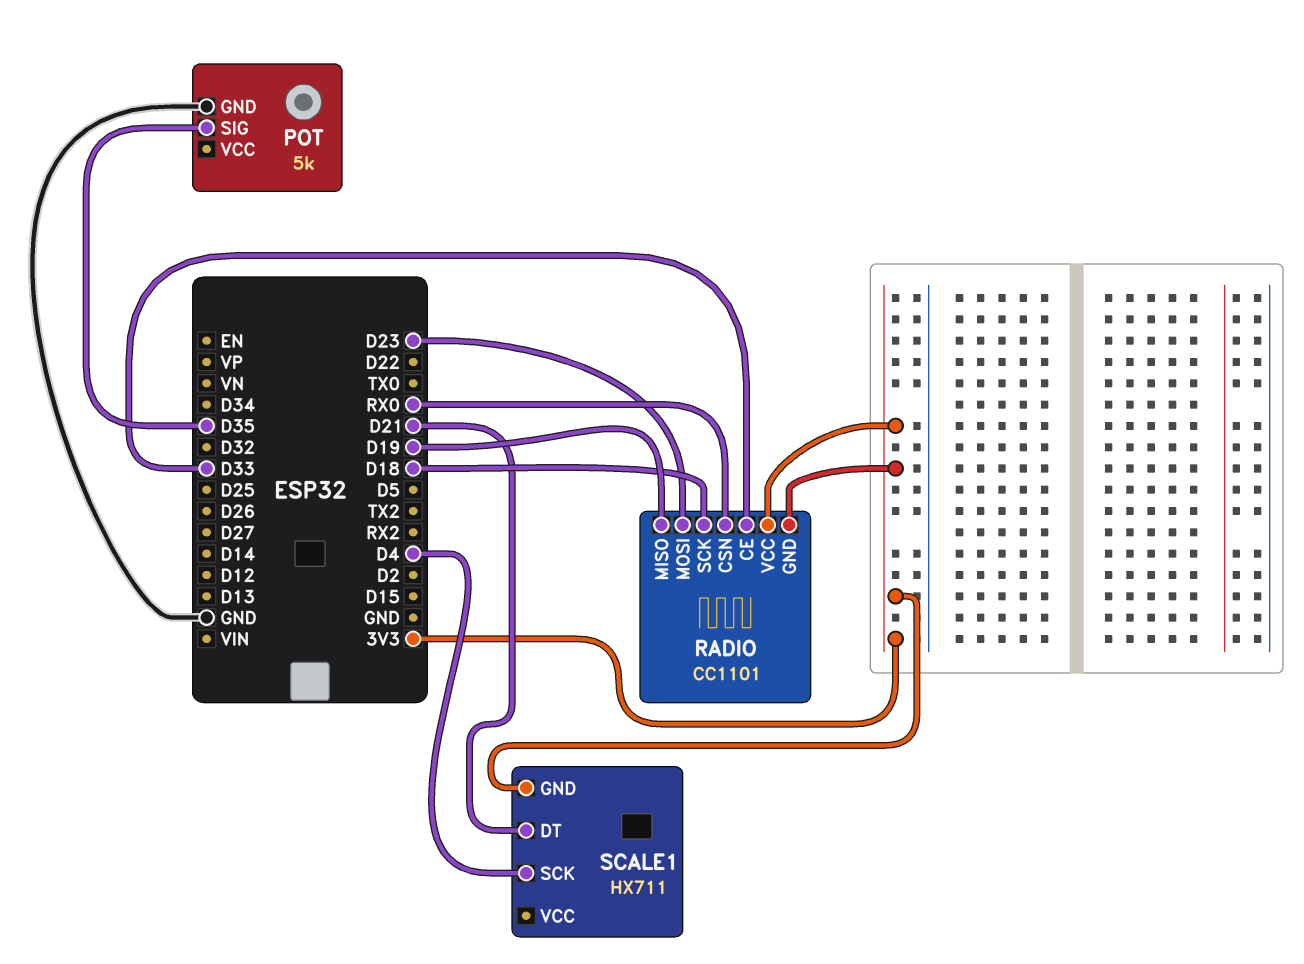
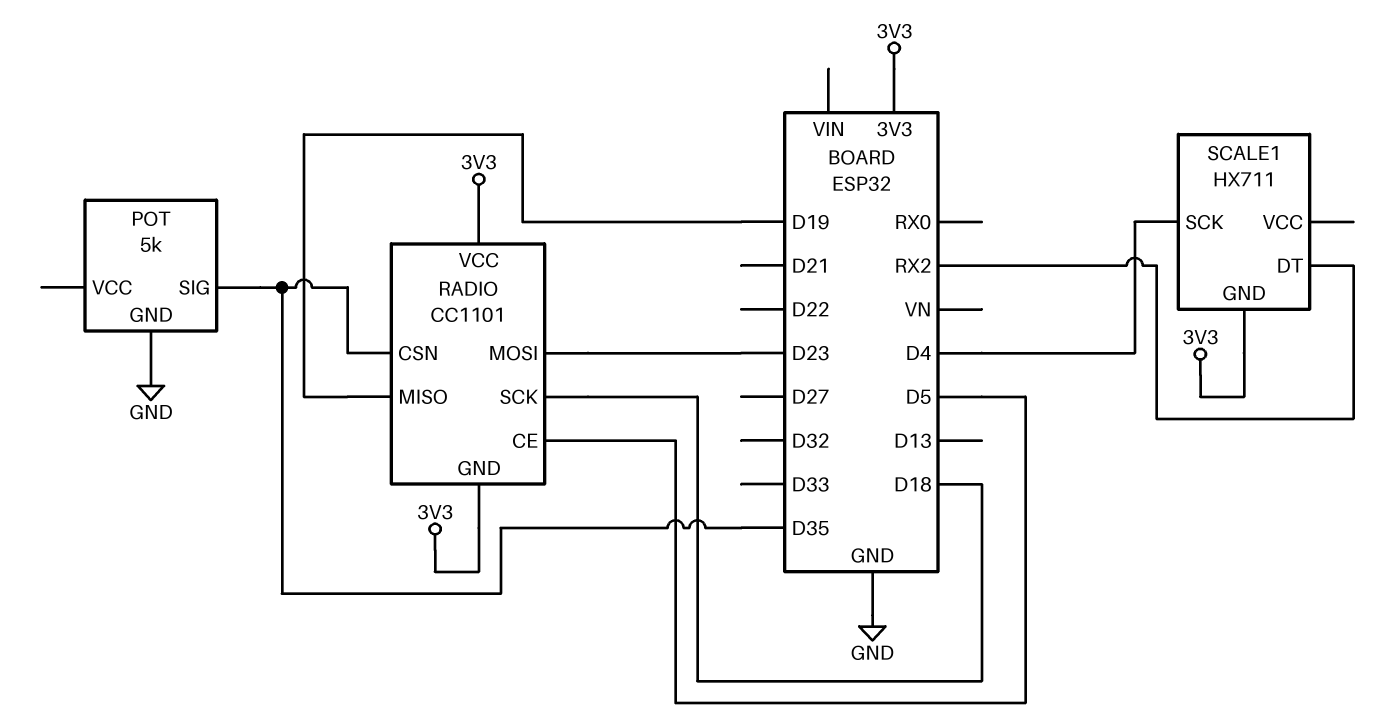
RADIO pin CE: D33 -> D5
RADIO pin CSN: RX0 -> D35
SCALE1 pin DT: D21 -> RX2

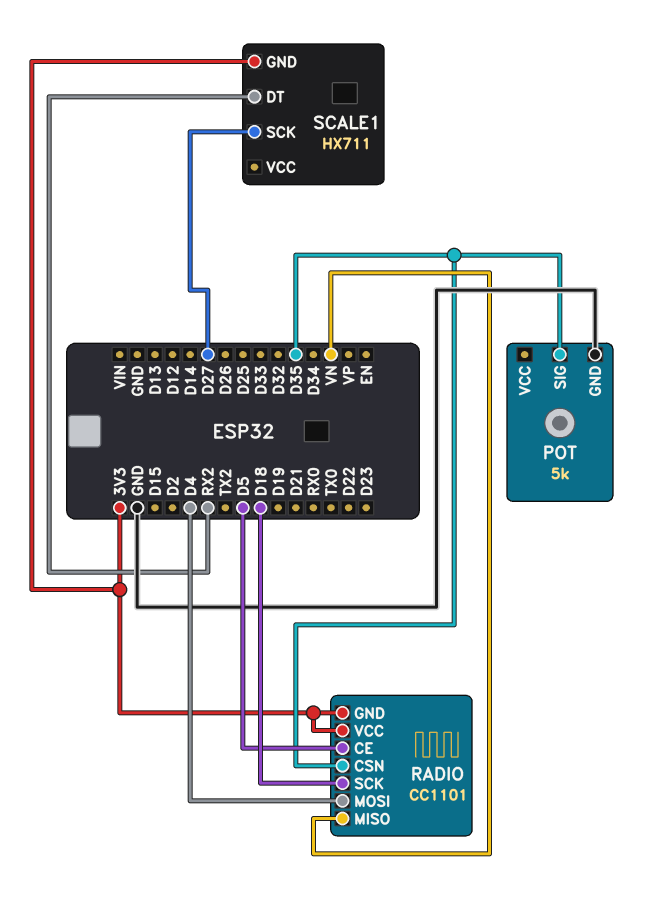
RADIO pin MISO: D19 -> VN
RADIO pin MOSI: D23 -> D4
SCALE1 pin SCK: D4 -> D27

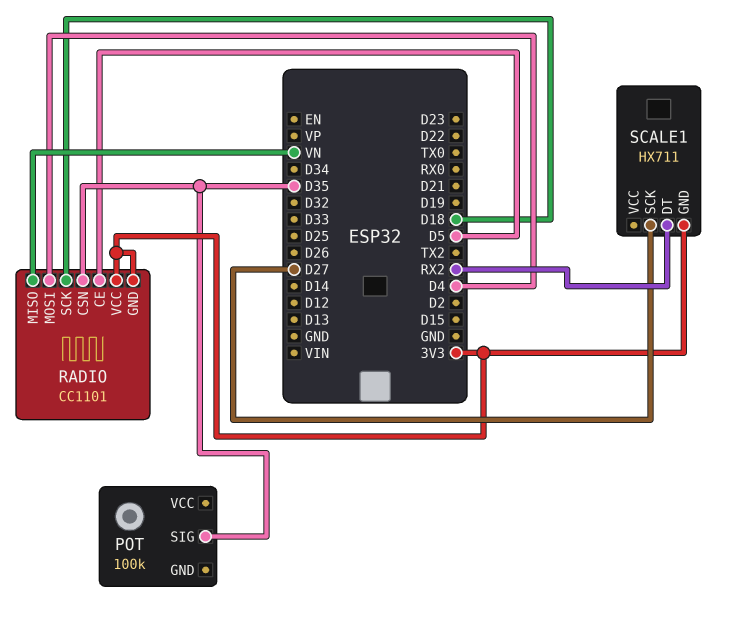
POT: 5k -> 100k
POT pin GND: GND -> none

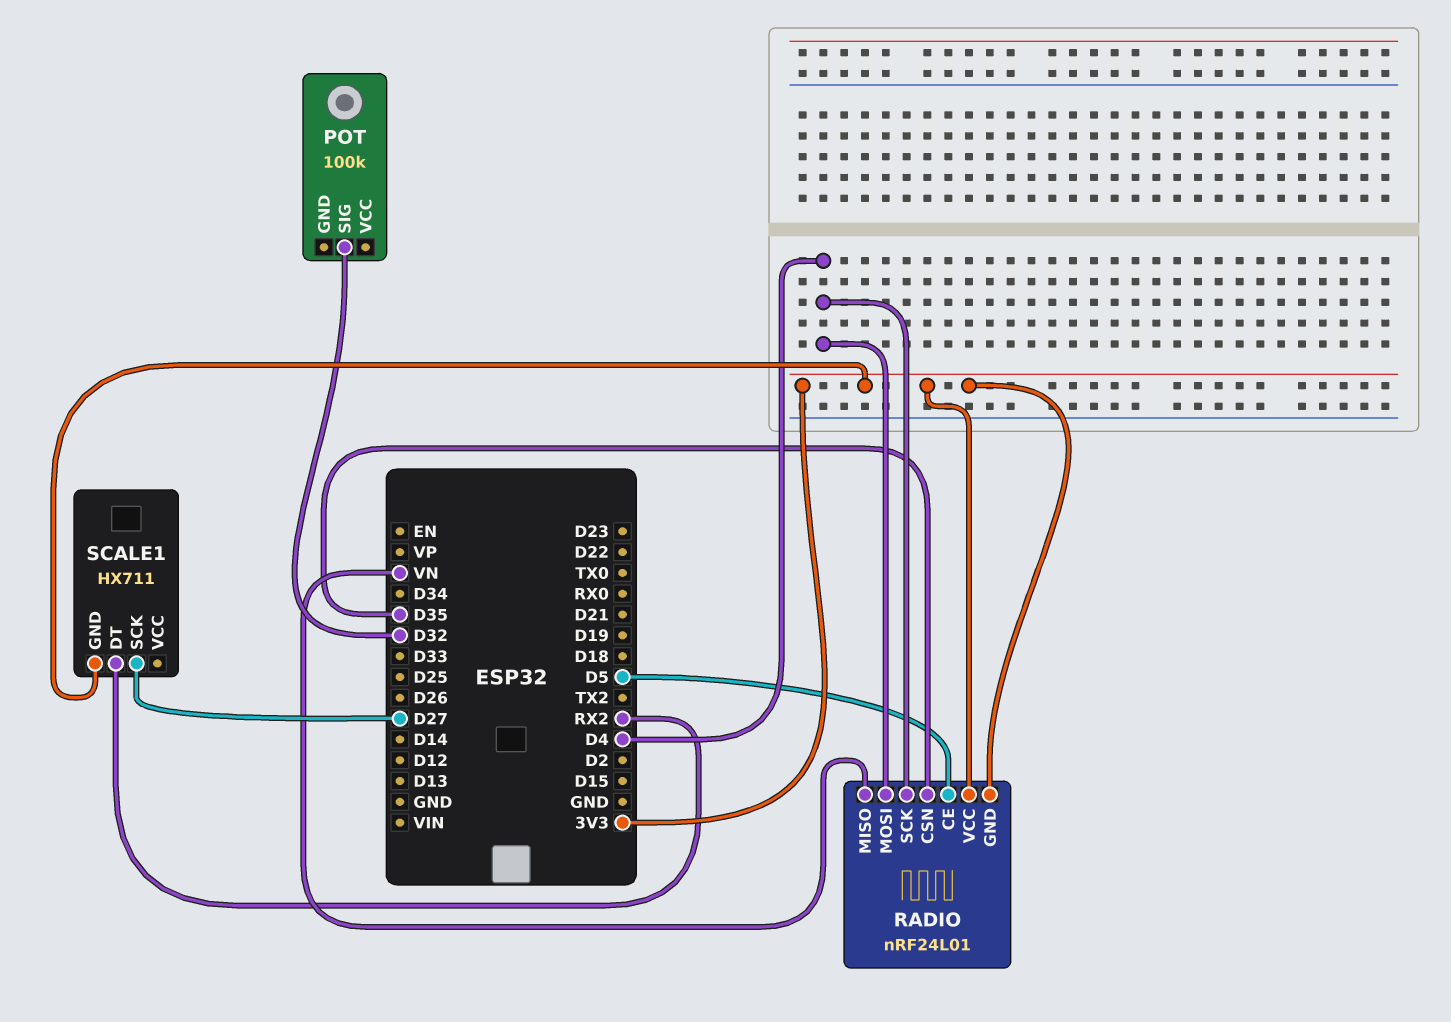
POT pin SIG: D35 -> D32
RADIO: CC1101 -> nRF24L01
RADIO pin SCK: D18 -> D4

